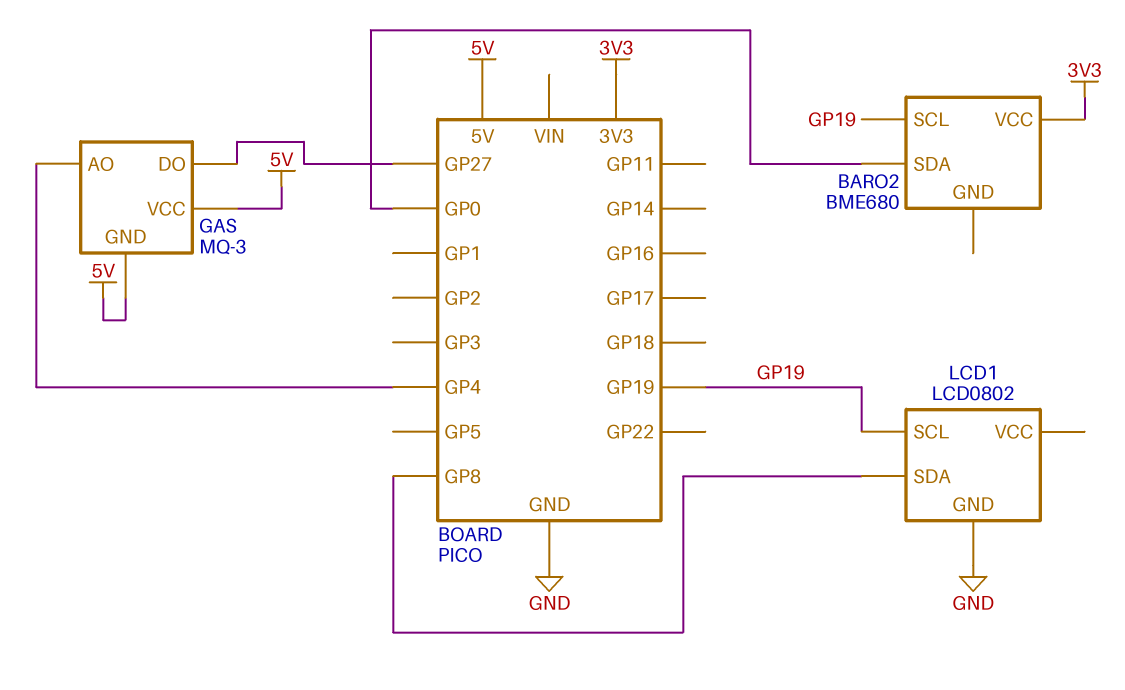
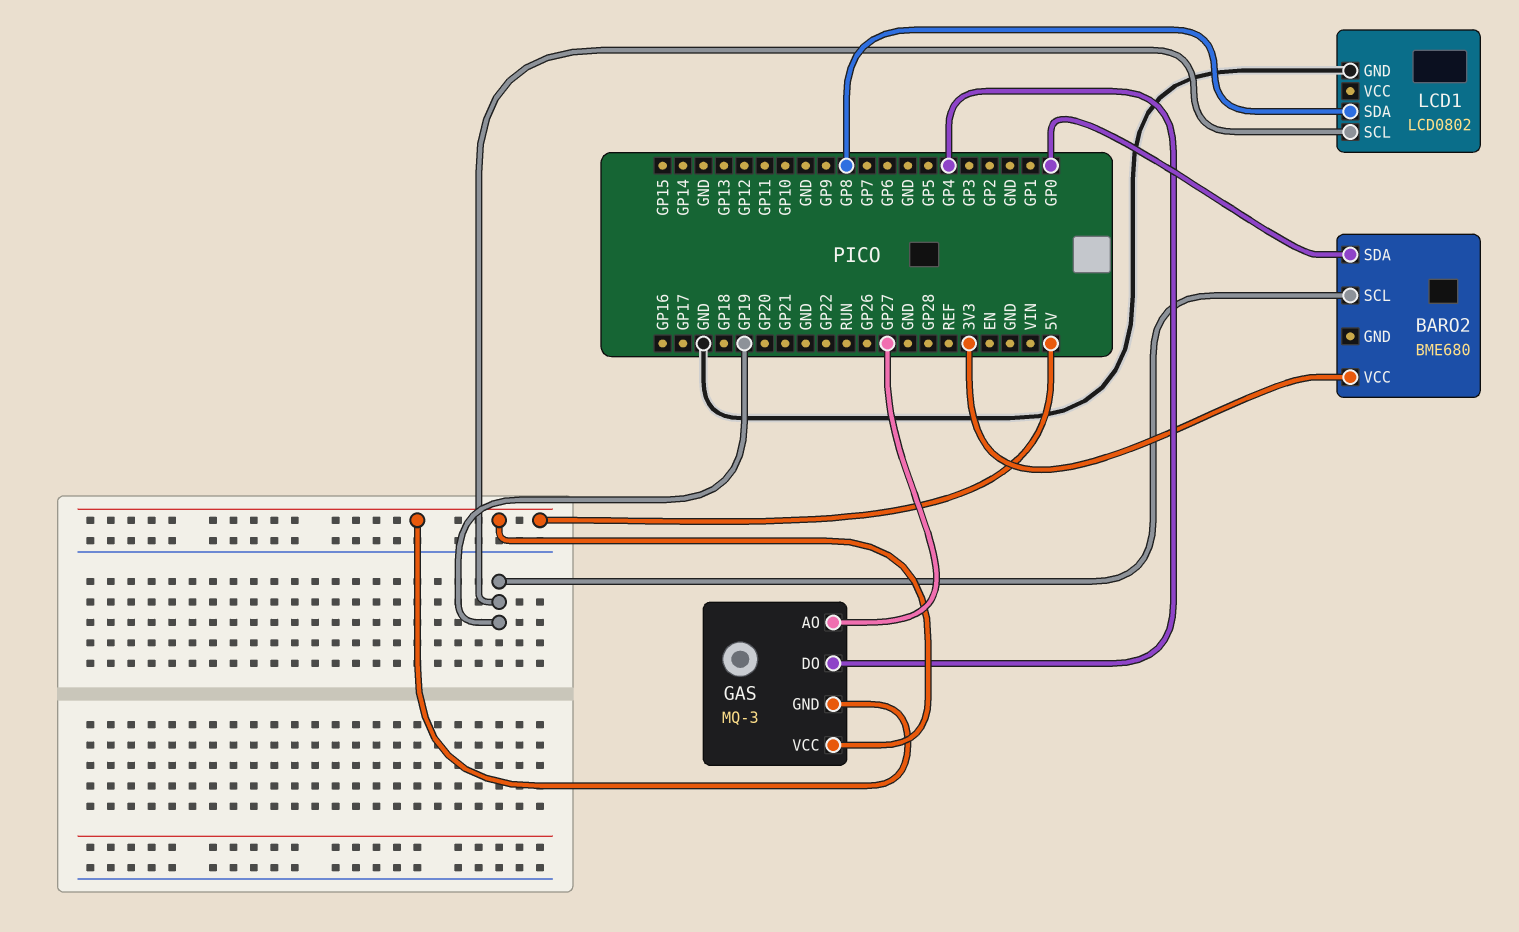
GAS pin AO: GP4 -> GP27
GAS pin DO: GP27 -> GP4

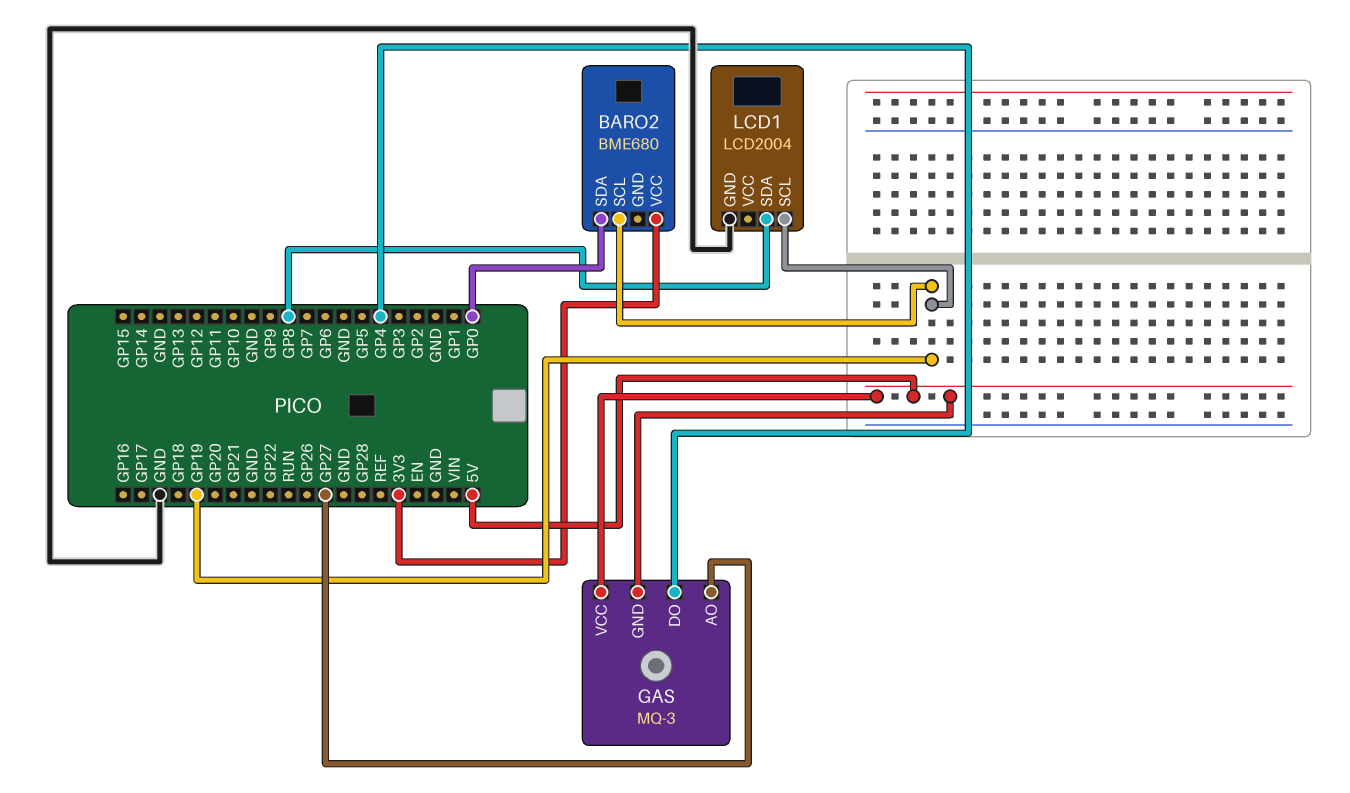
LCD1: LCD0802 -> LCD2004

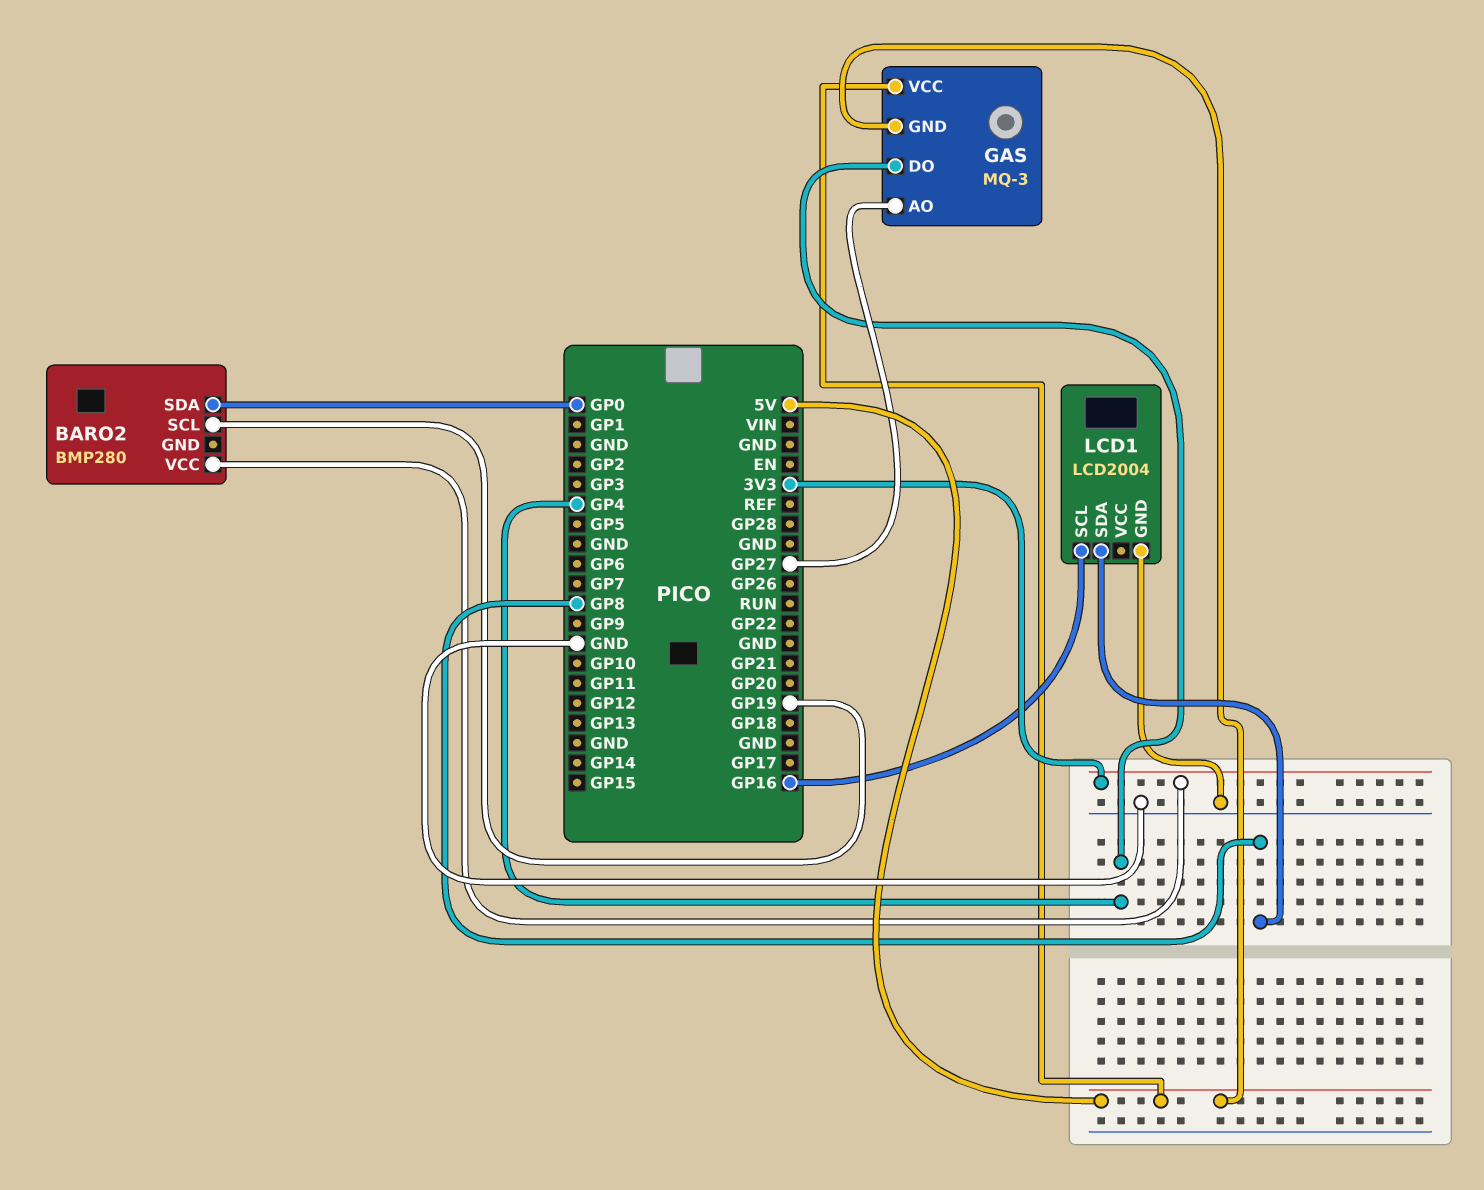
BARO2: BME680 -> BMP280
LCD1 pin SCL: GP19 -> GP16

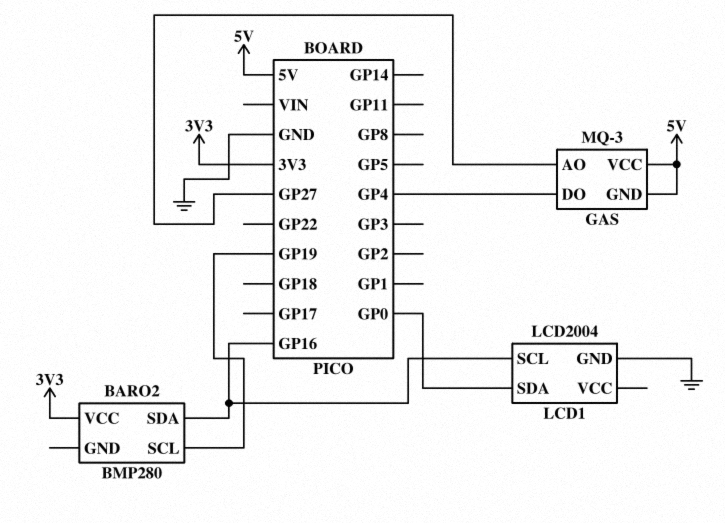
BARO2 pin SDA: GP0 -> GP16
LCD1 pin SDA: GP8 -> GP0

